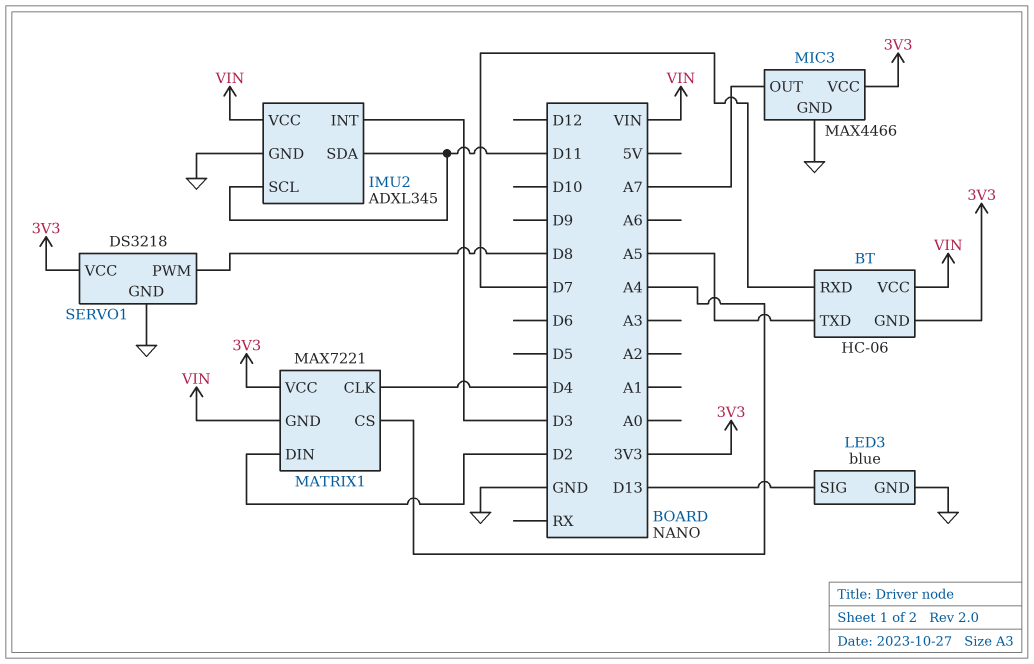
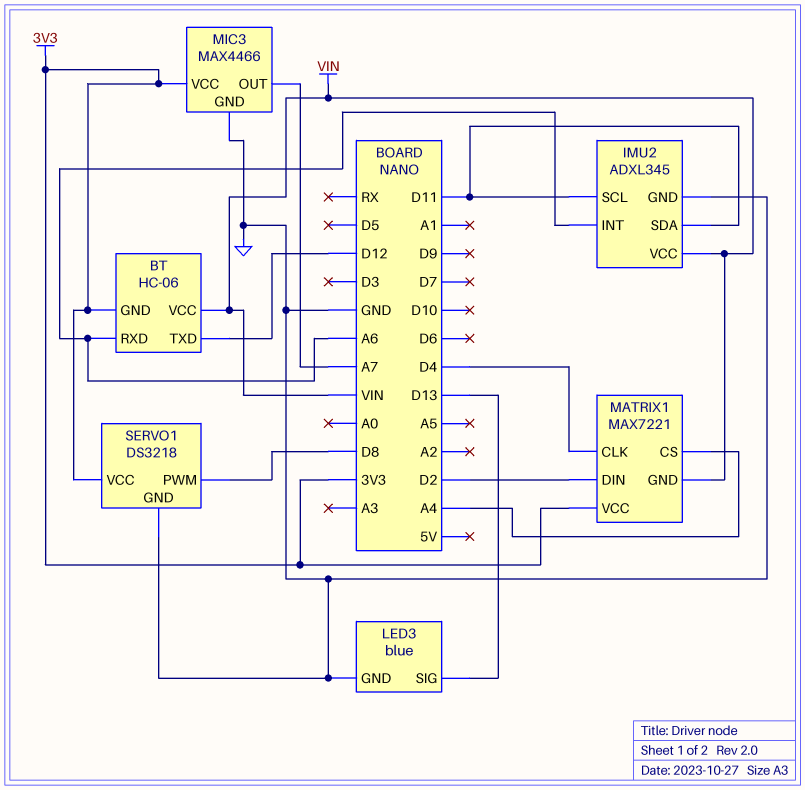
BT pin RXD: D7 -> A6
BT pin TXD: A5 -> D12
IMU2 pin INT: D3 -> A6

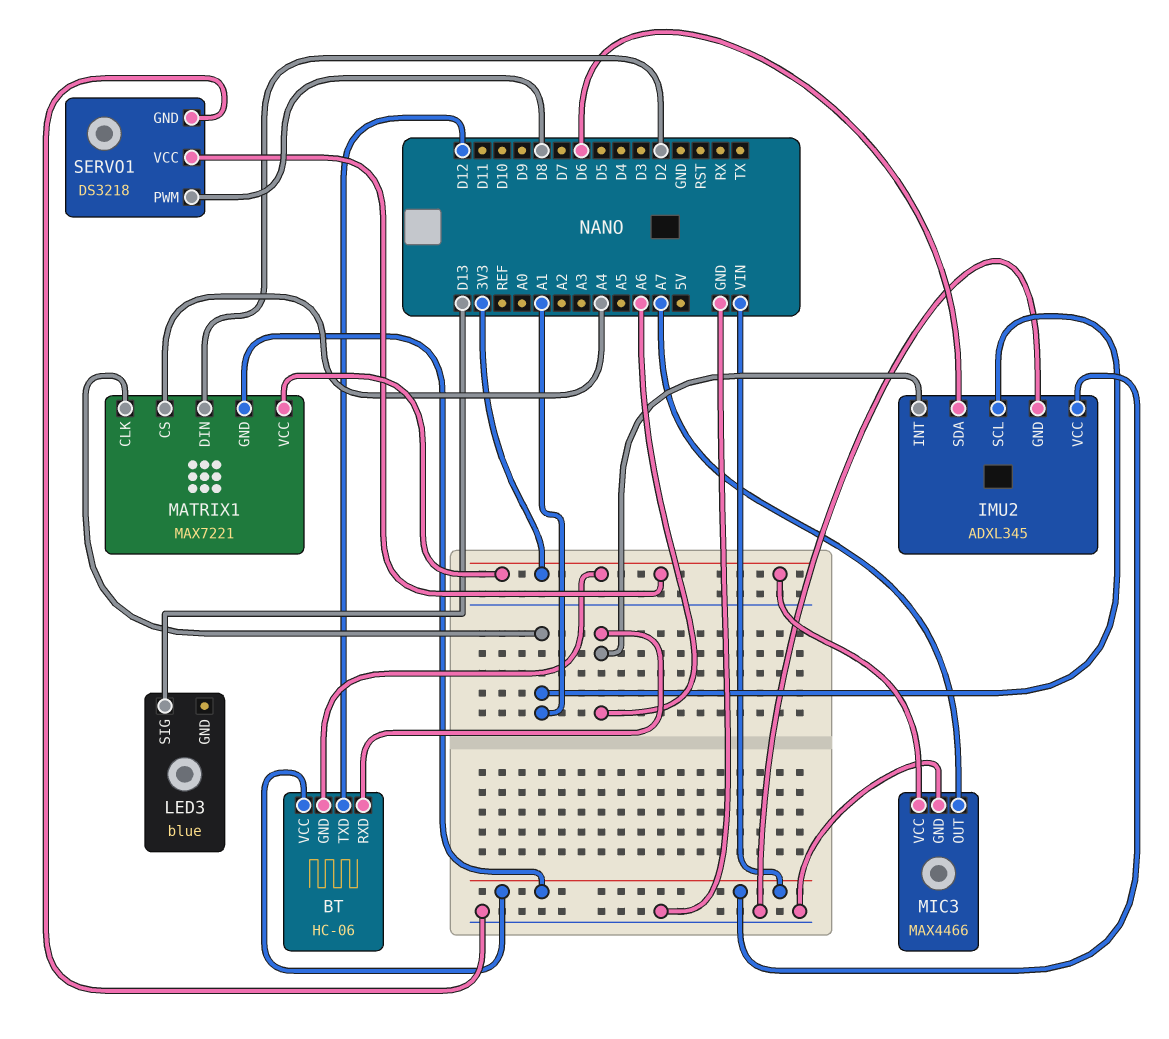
IMU2 pin SCL: D11 -> A1
IMU2 pin SDA: D11 -> D6
LED3 pin GND: GND -> none
MATRIX1 pin CLK: D4 -> A1

